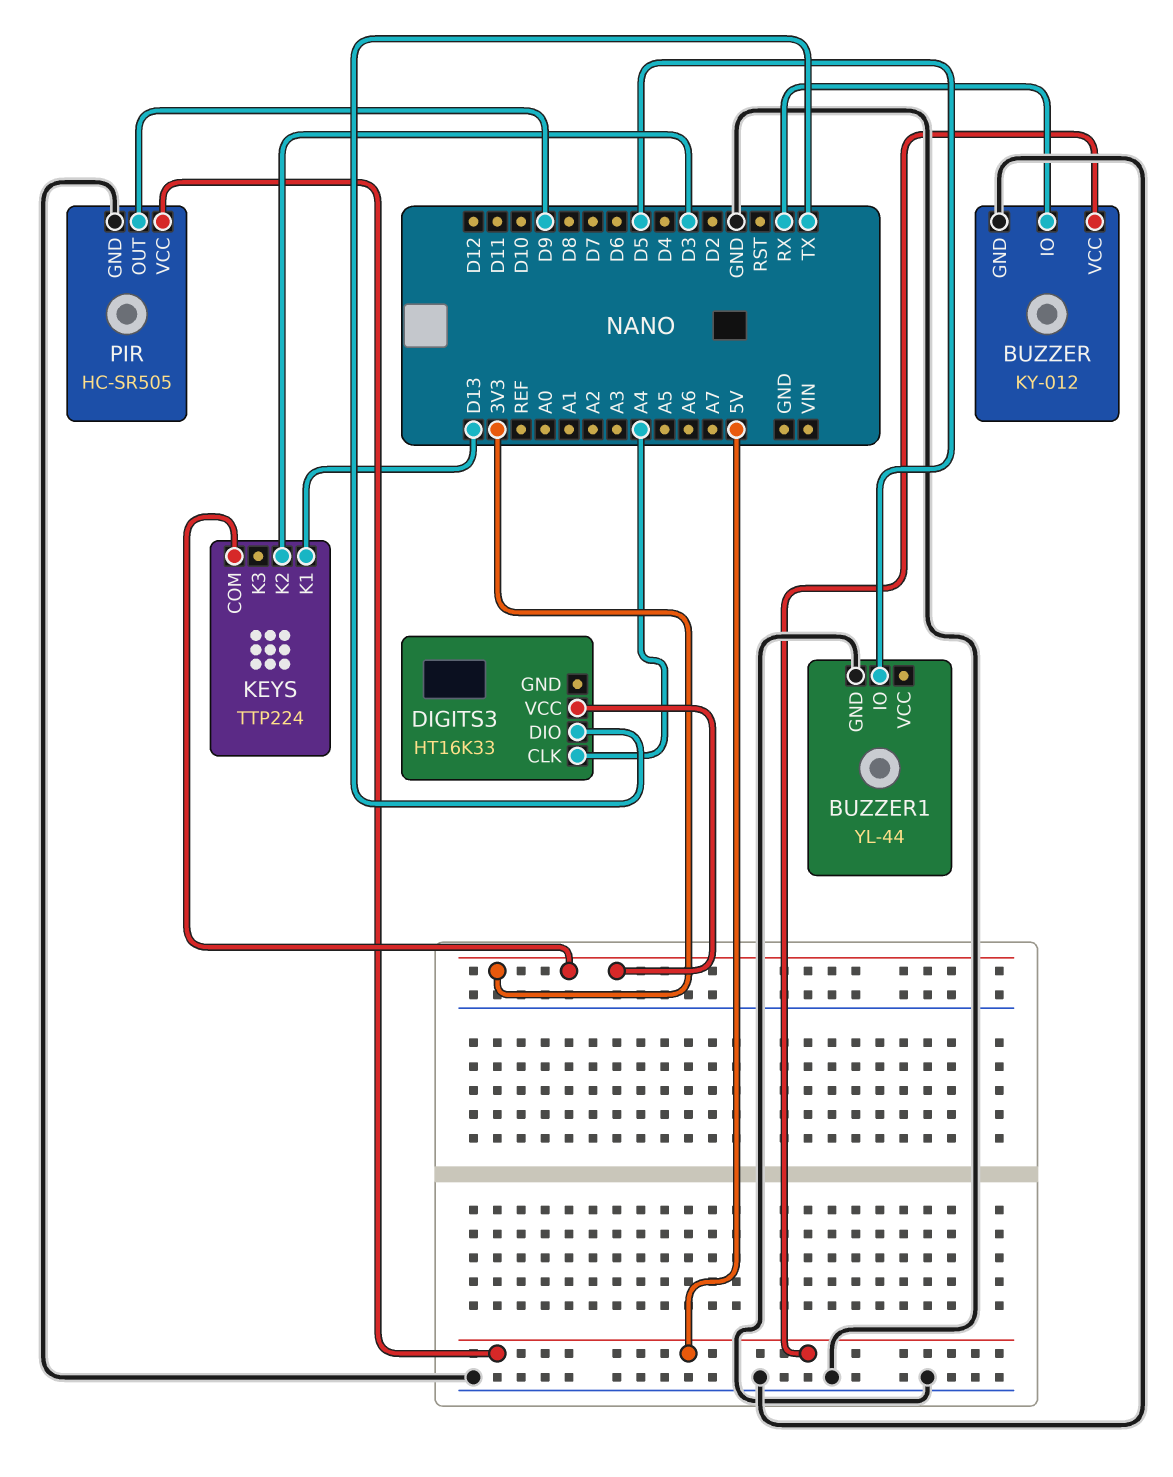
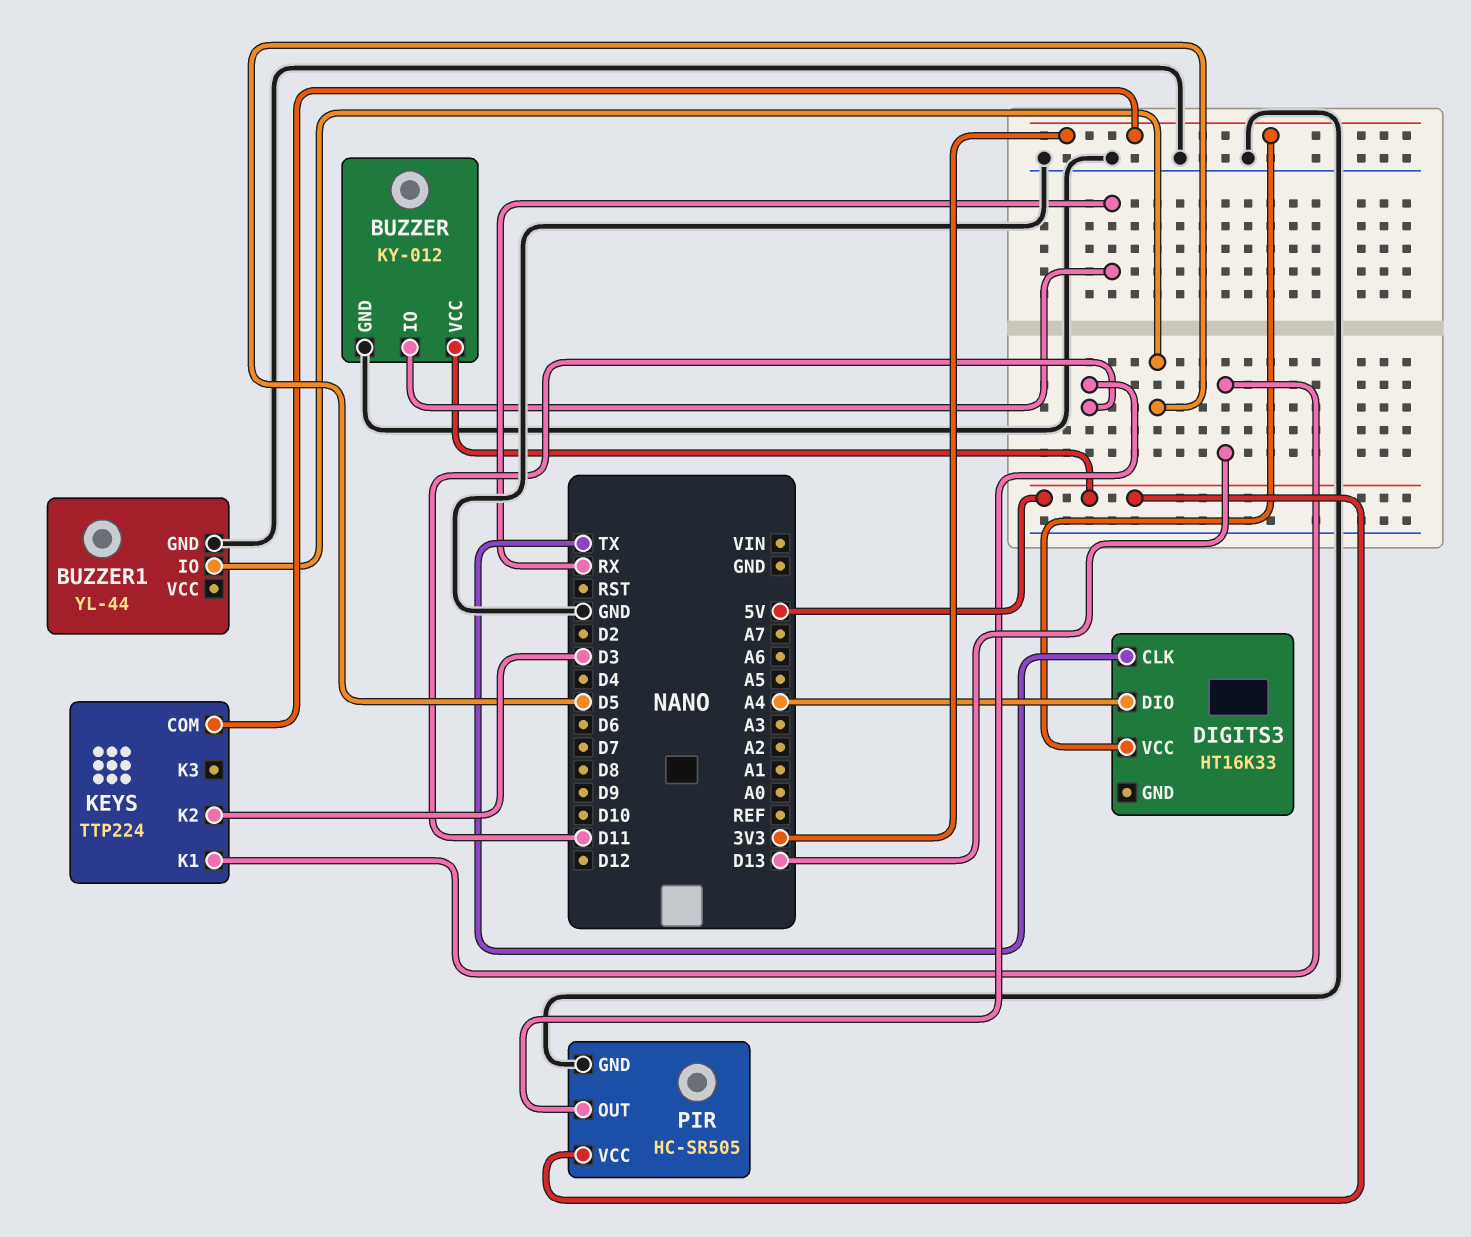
DIGITS3 pin CLK: A4 -> TX
DIGITS3 pin DIO: TX -> A4
PIR pin OUT: D9 -> D11

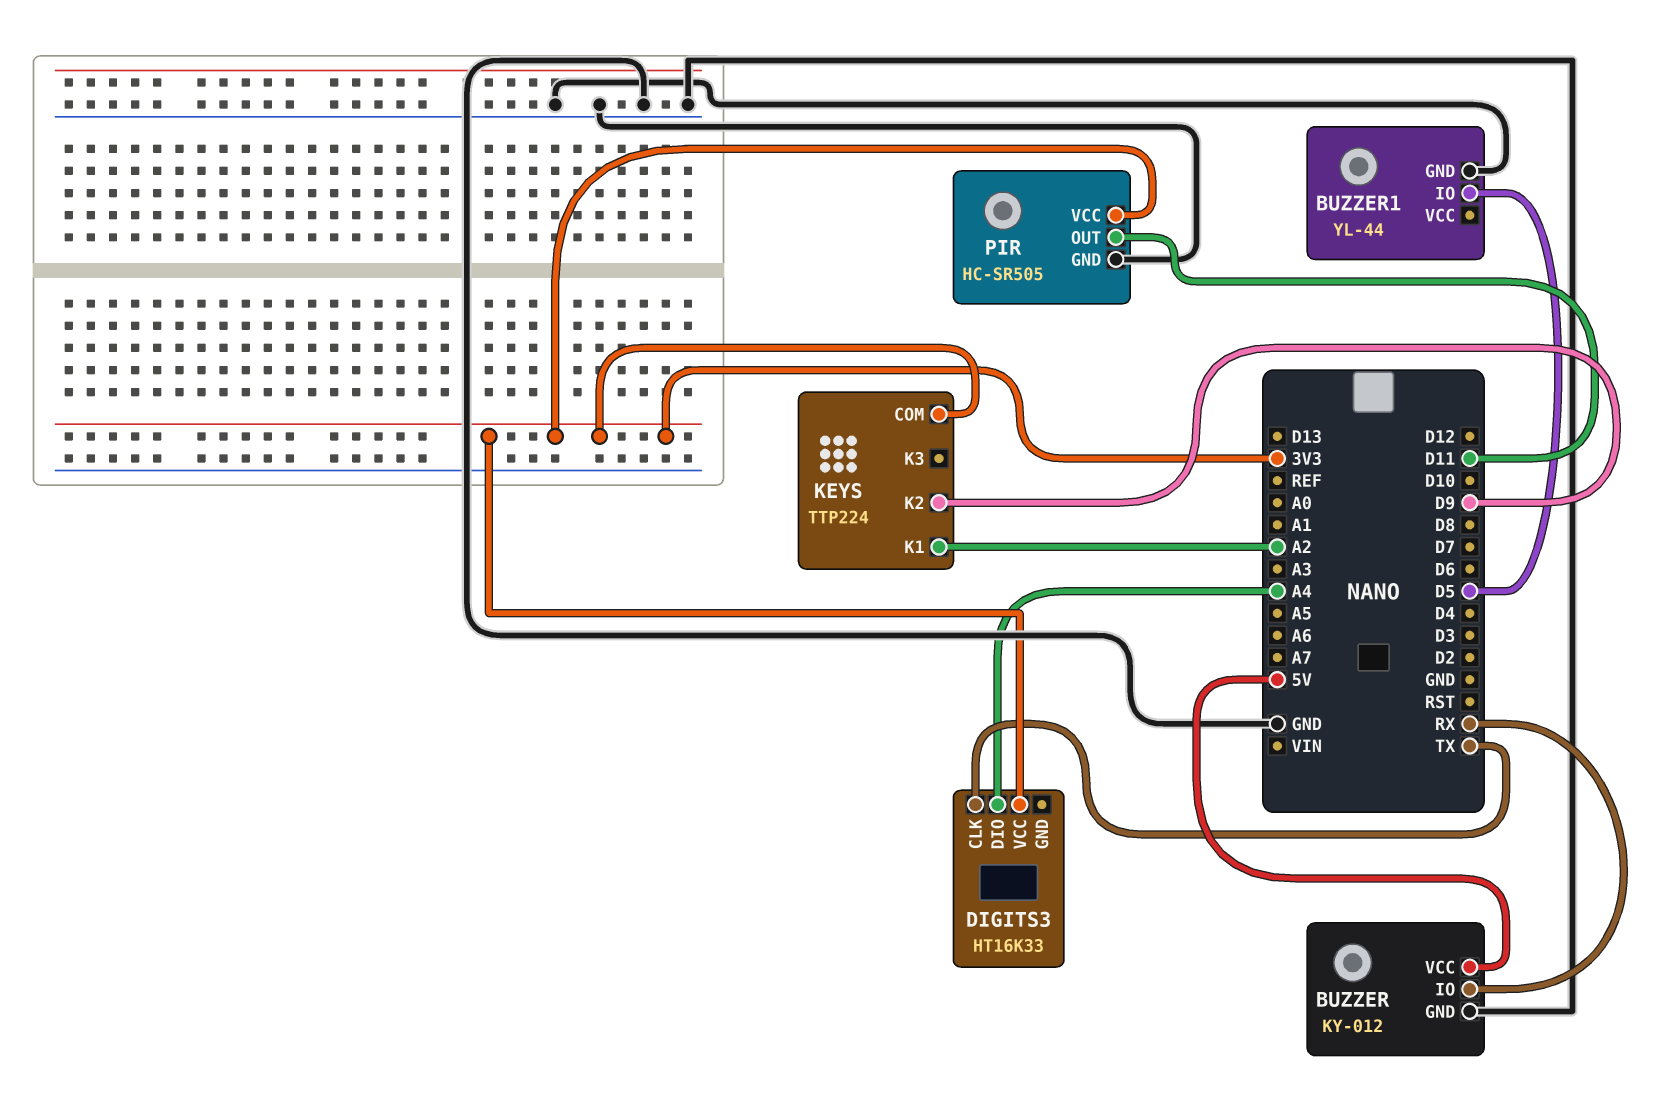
KEYS pin K1: D13 -> A2
KEYS pin K2: D3 -> D9
PIR pin VCC: 5V -> 3V3

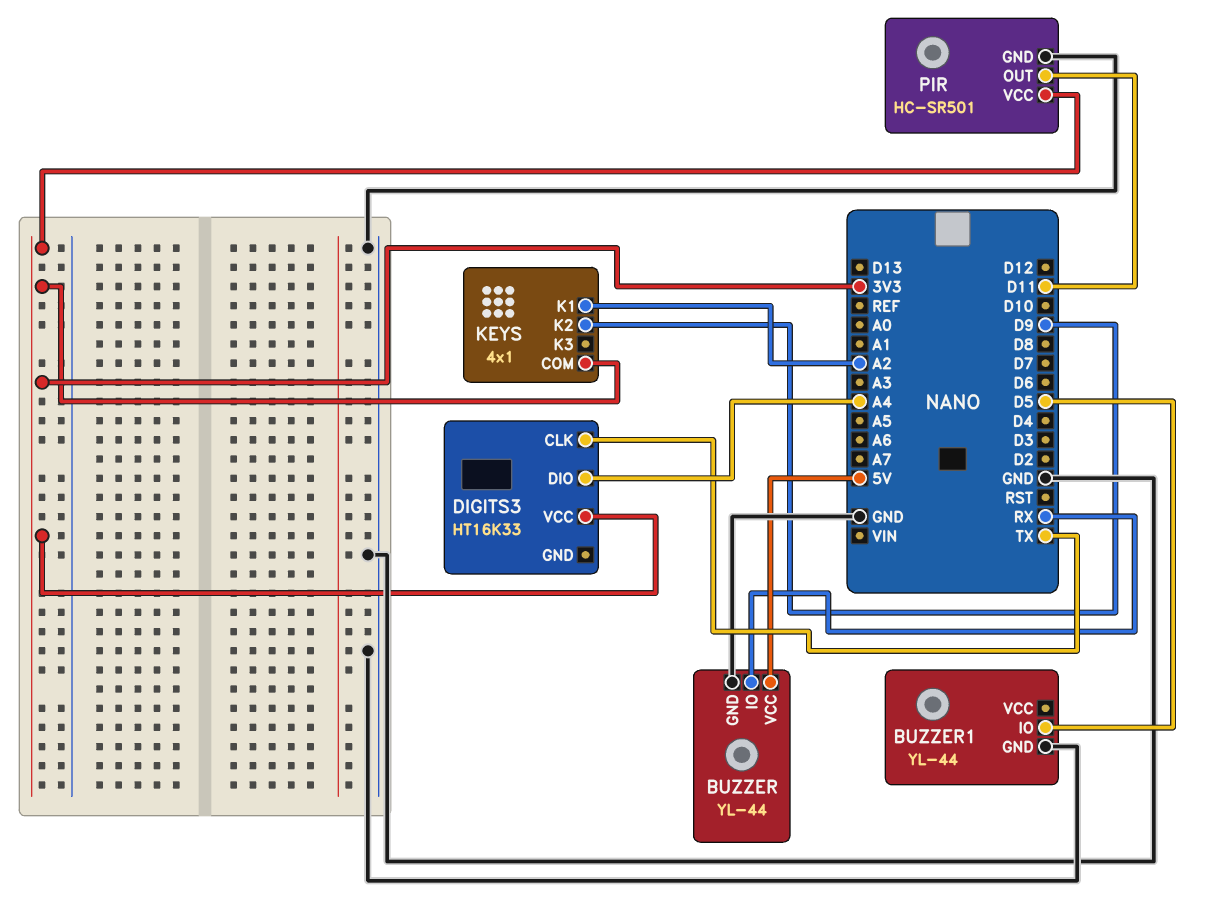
BUZZER: KY-012 -> YL-44
KEYS: TTP224 -> 4x1
PIR: HC-SR505 -> HC-SR501

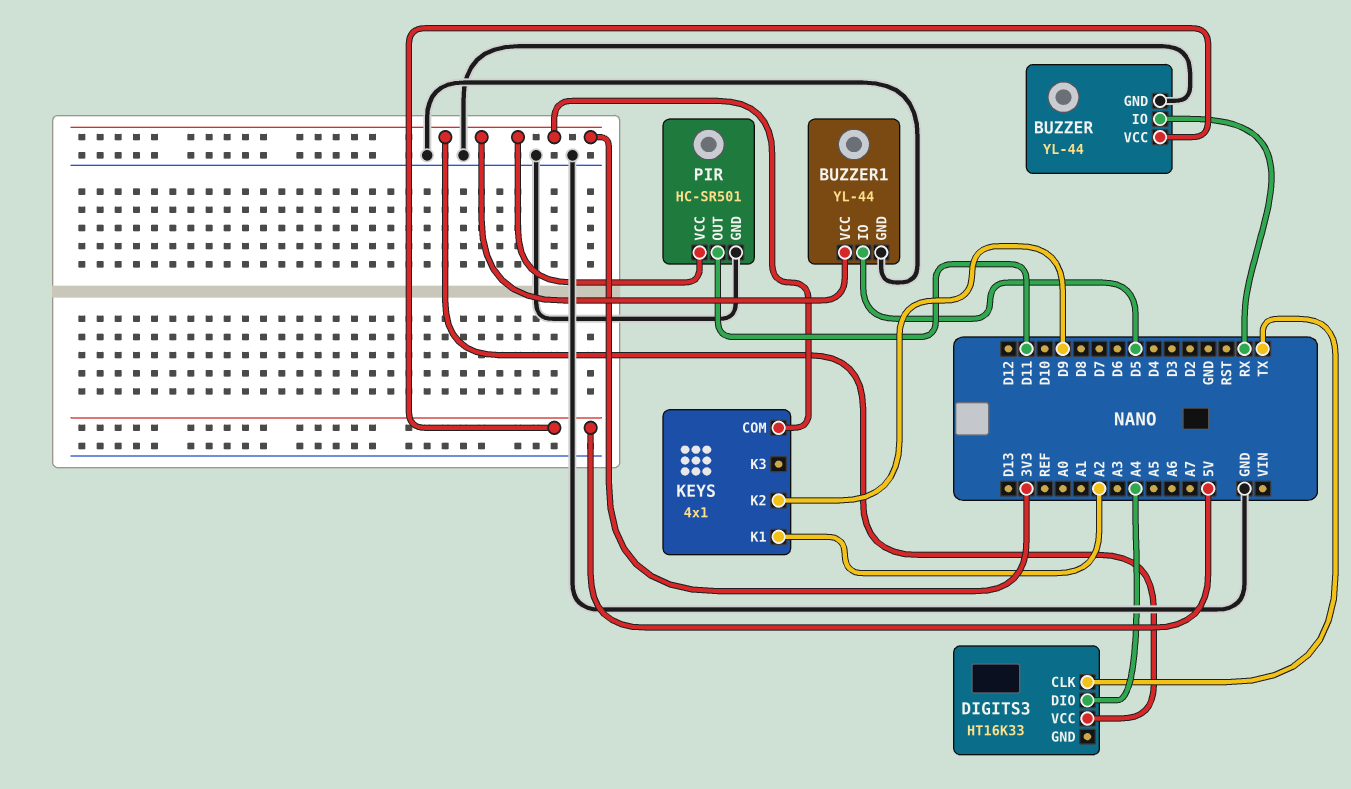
BUZZER1 pin VCC: none -> 3V3

